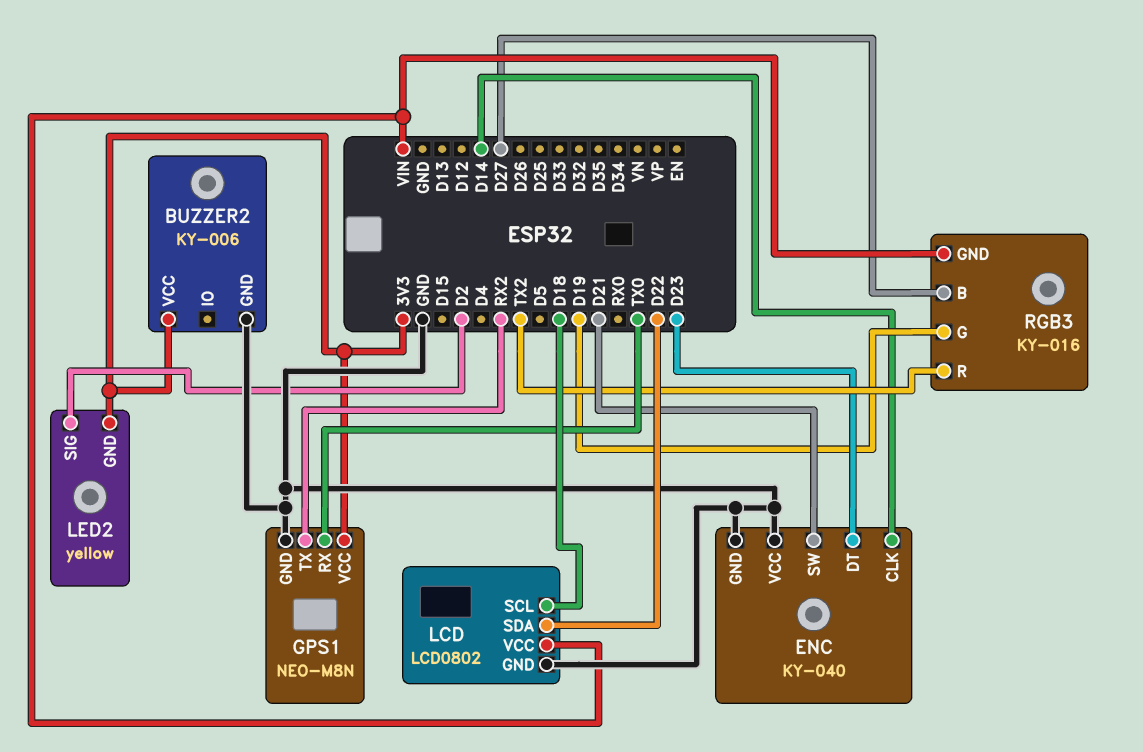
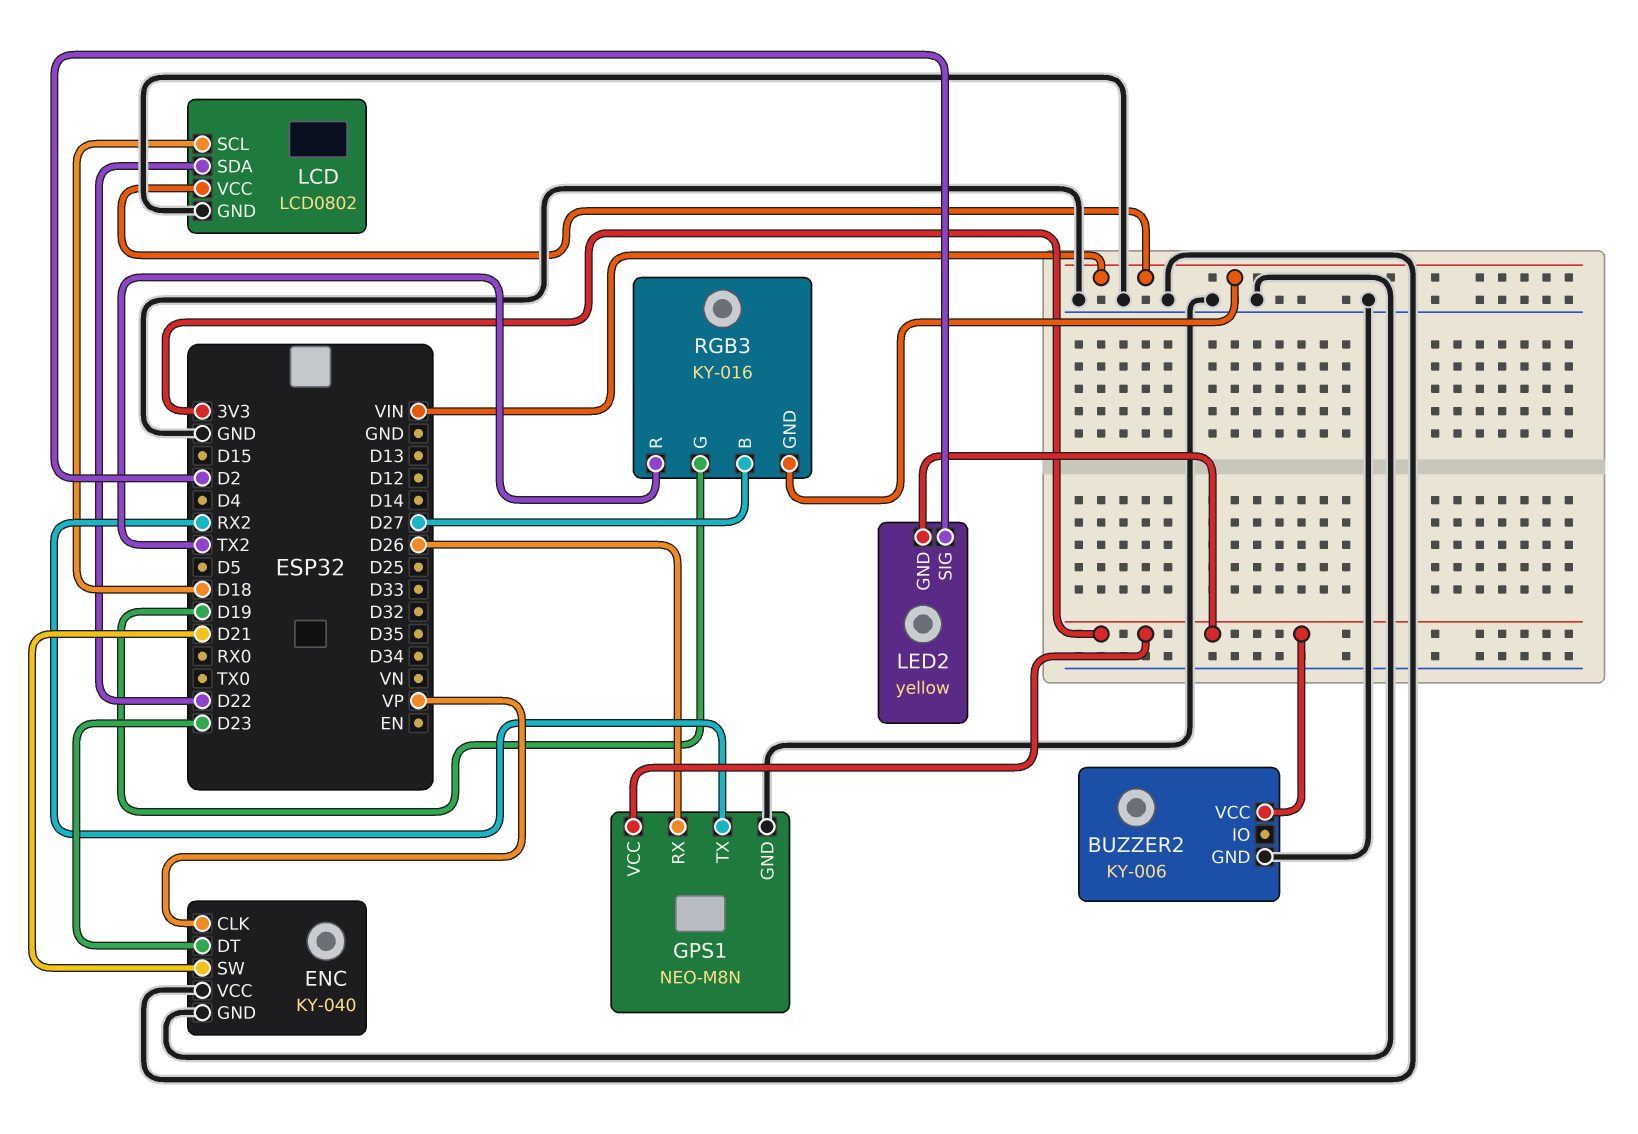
ENC pin CLK: D14 -> VP
GPS1 pin RX: TX0 -> D26

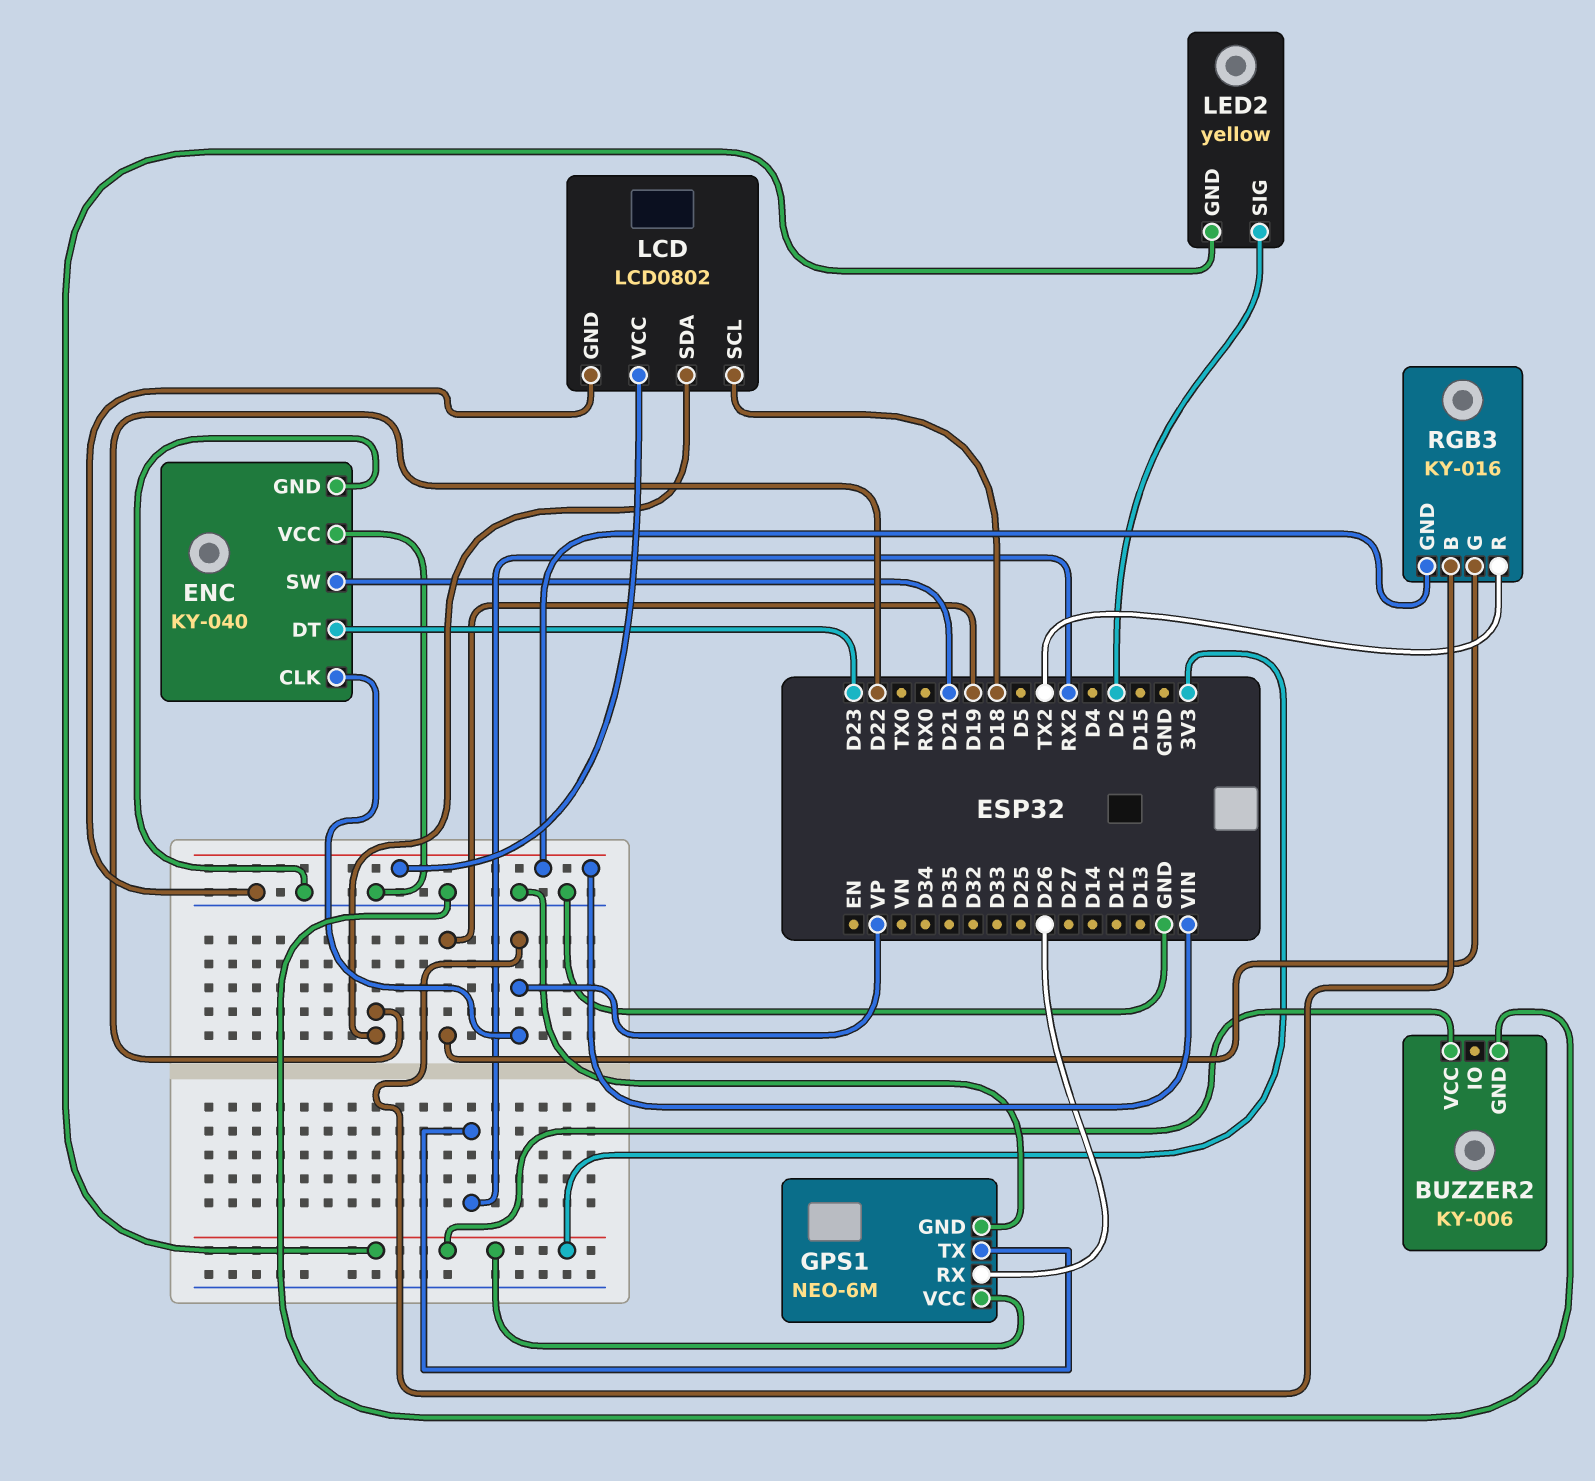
GPS1: NEO-M8N -> NEO-6M
RGB3 pin B: D27 -> VP

